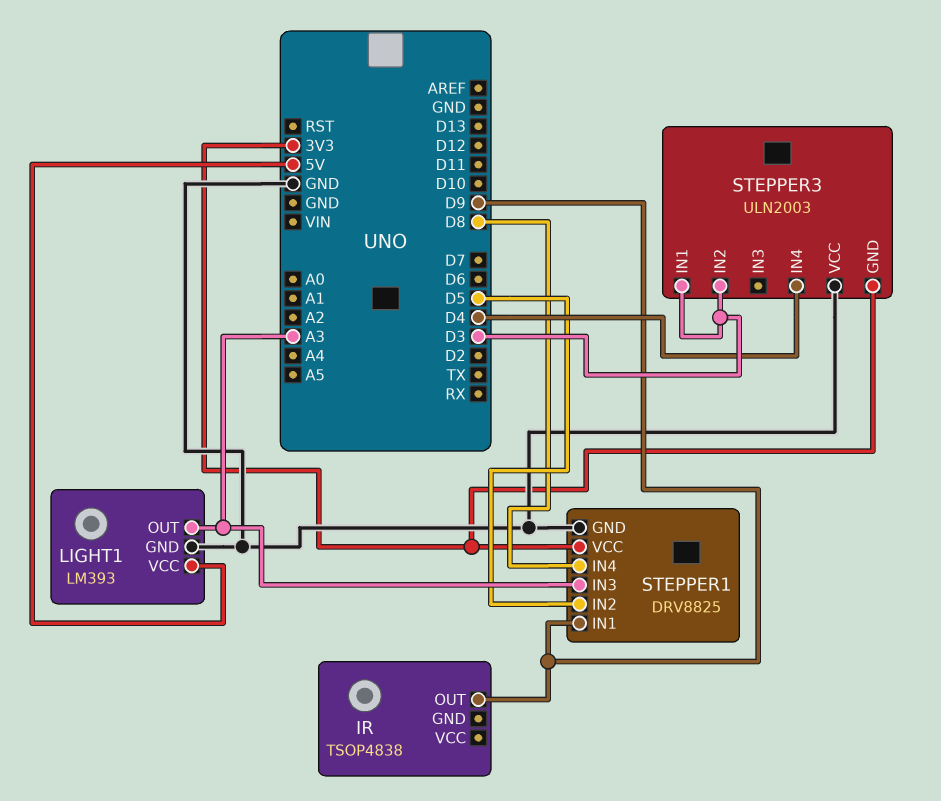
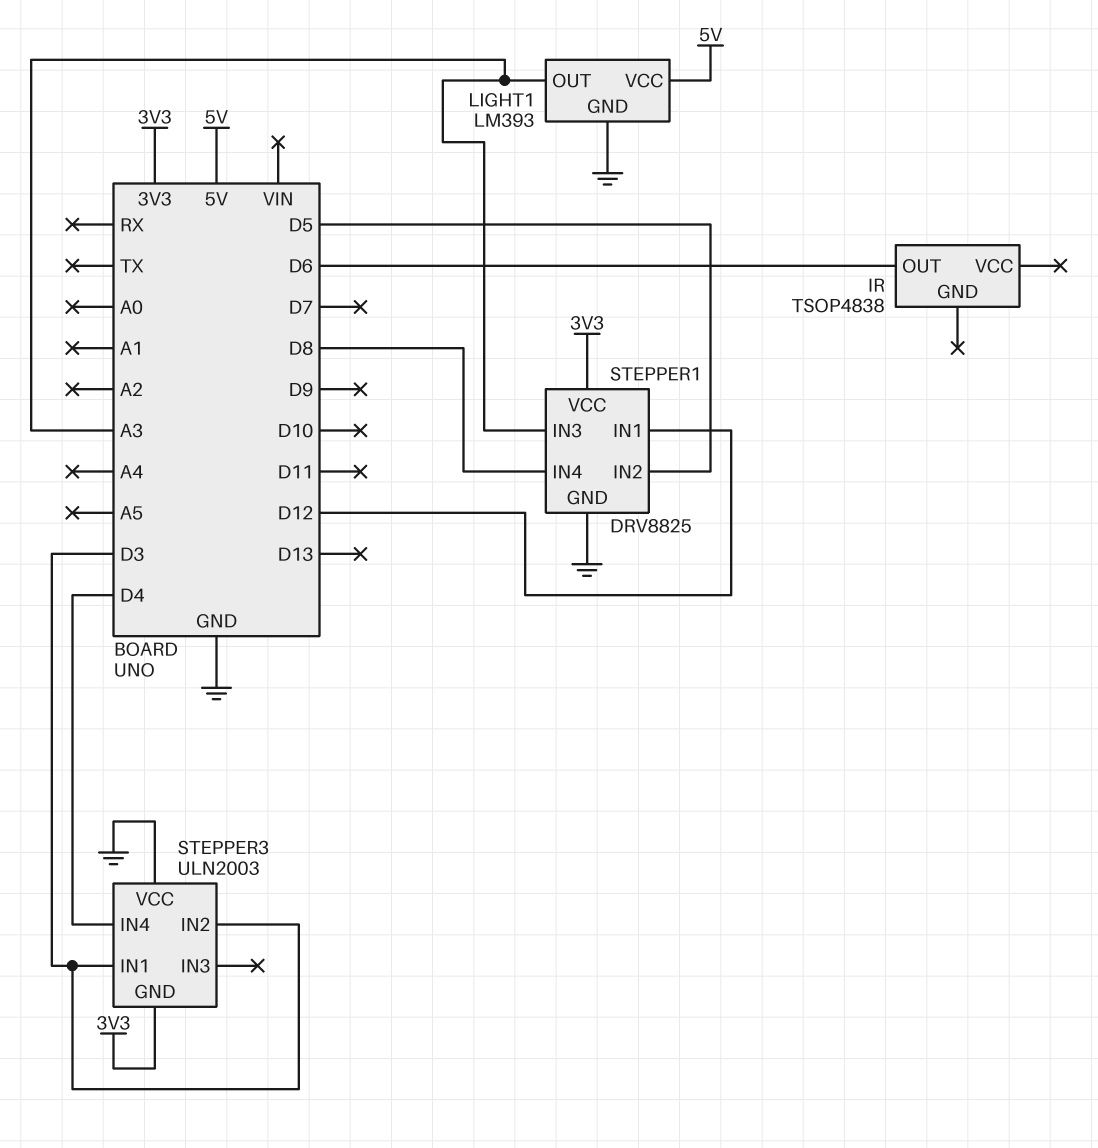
IR pin OUT: D9 -> D6
STEPPER1 pin IN1: D9 -> D12

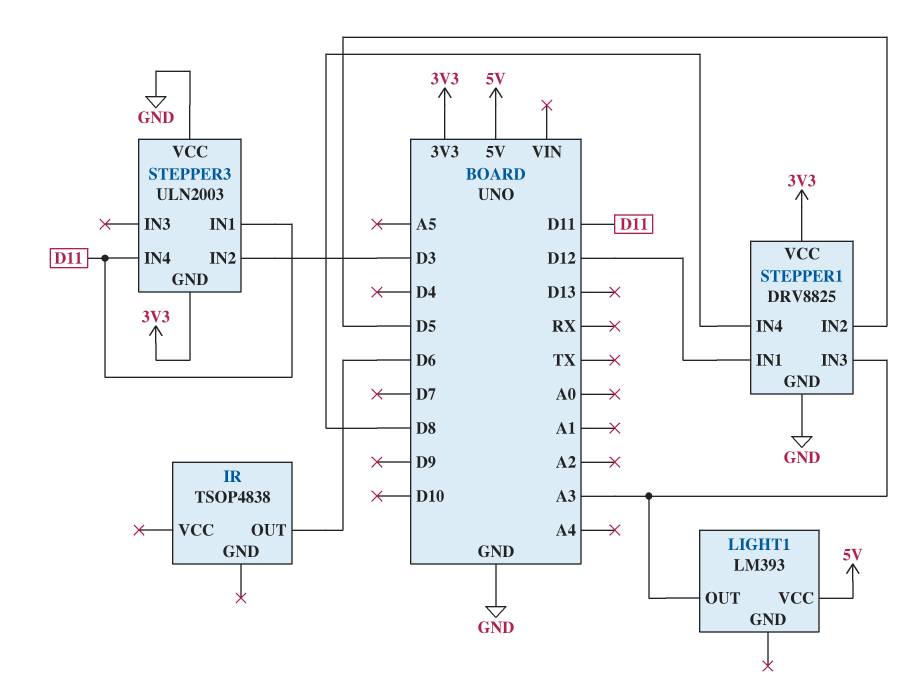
LIGHT1 pin GND: GND -> none
STEPPER3 pin IN1: D3 -> D11
STEPPER3 pin IN4: D4 -> D11

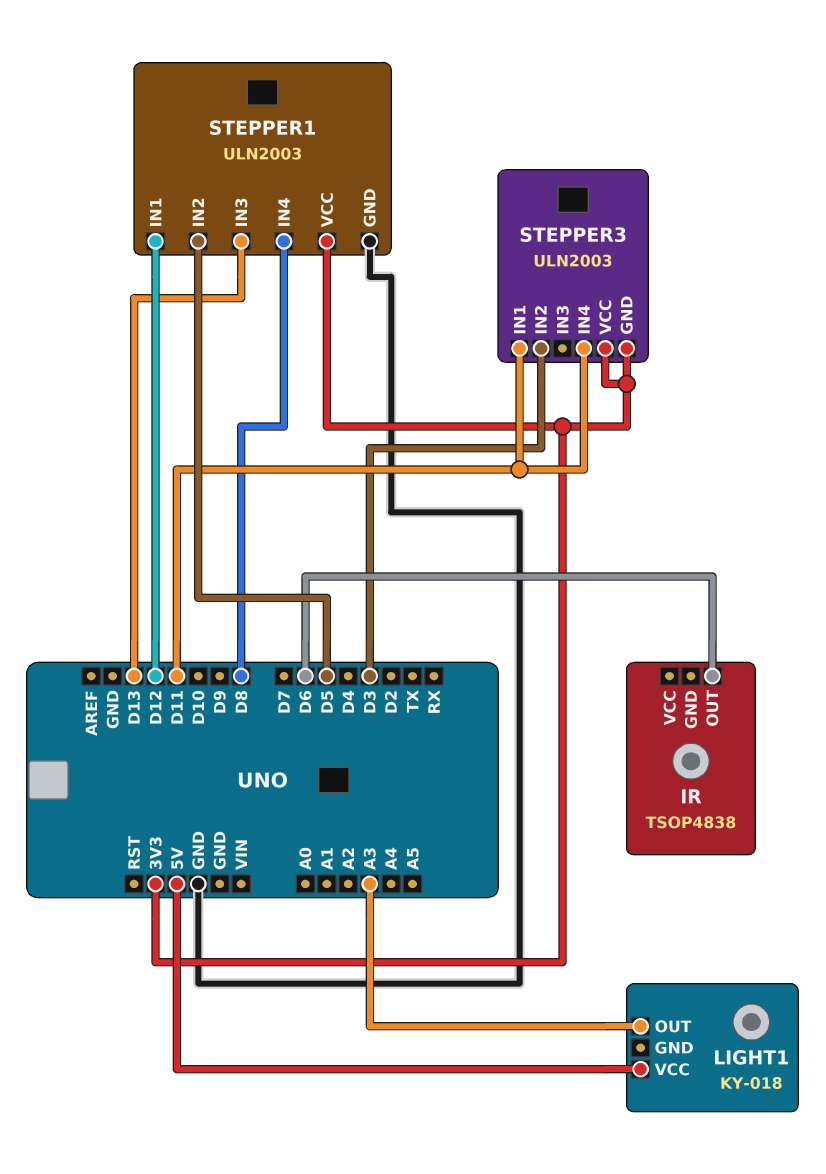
LIGHT1: LM393 -> KY-018
STEPPER1: DRV8825 -> ULN2003
STEPPER1 pin IN3: A3 -> D13
STEPPER3 pin VCC: GND -> 3V3

